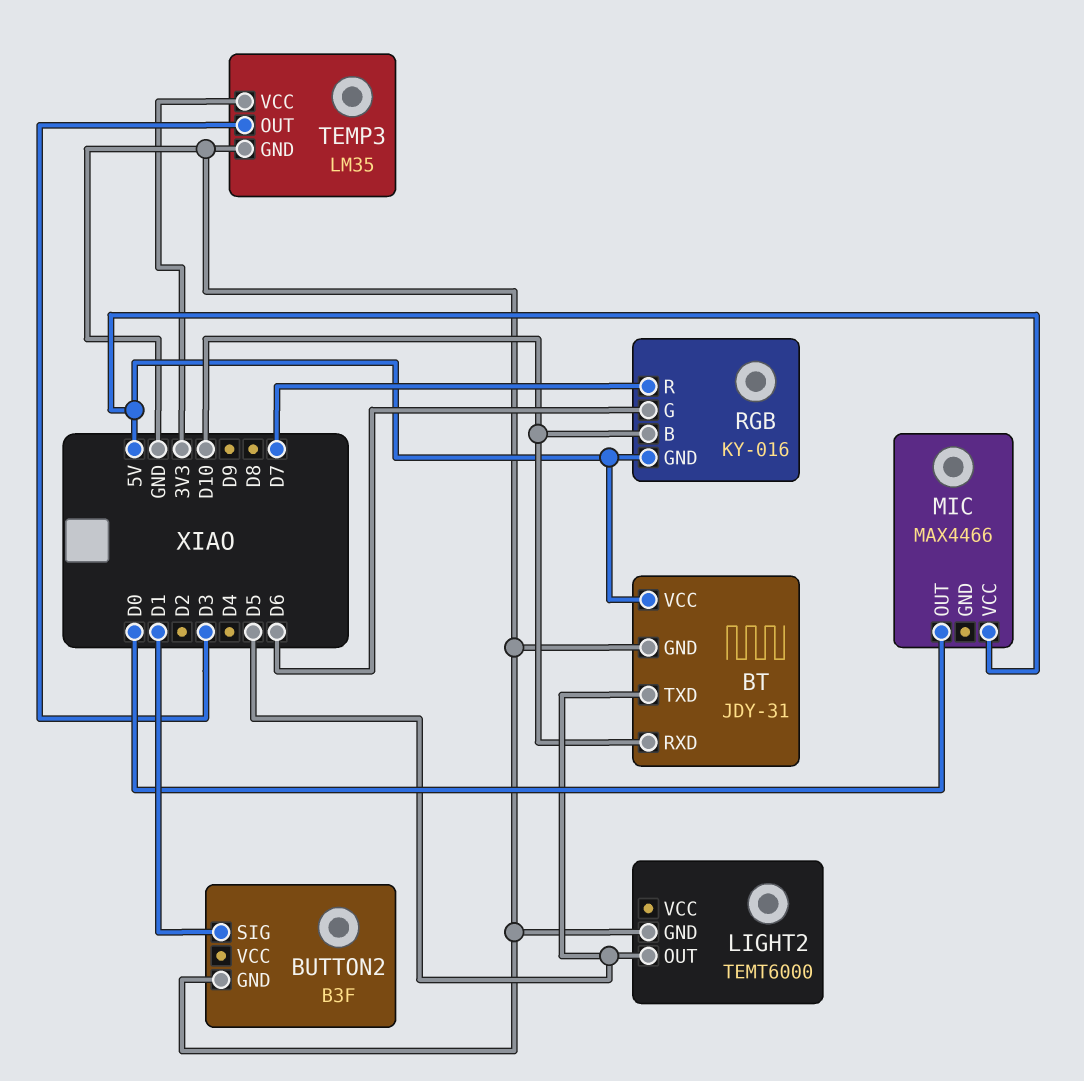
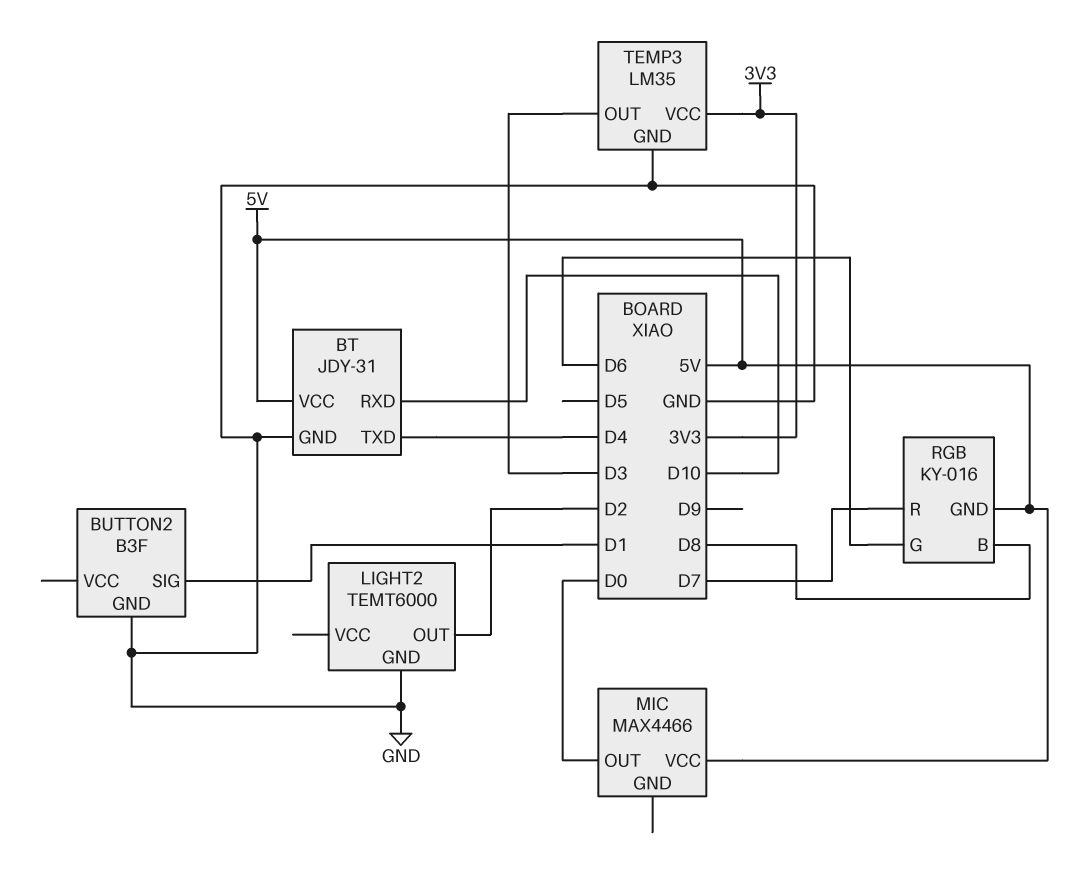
BT pin TXD: D5 -> D4
LIGHT2 pin OUT: D5 -> D2
RGB pin B: D10 -> D8

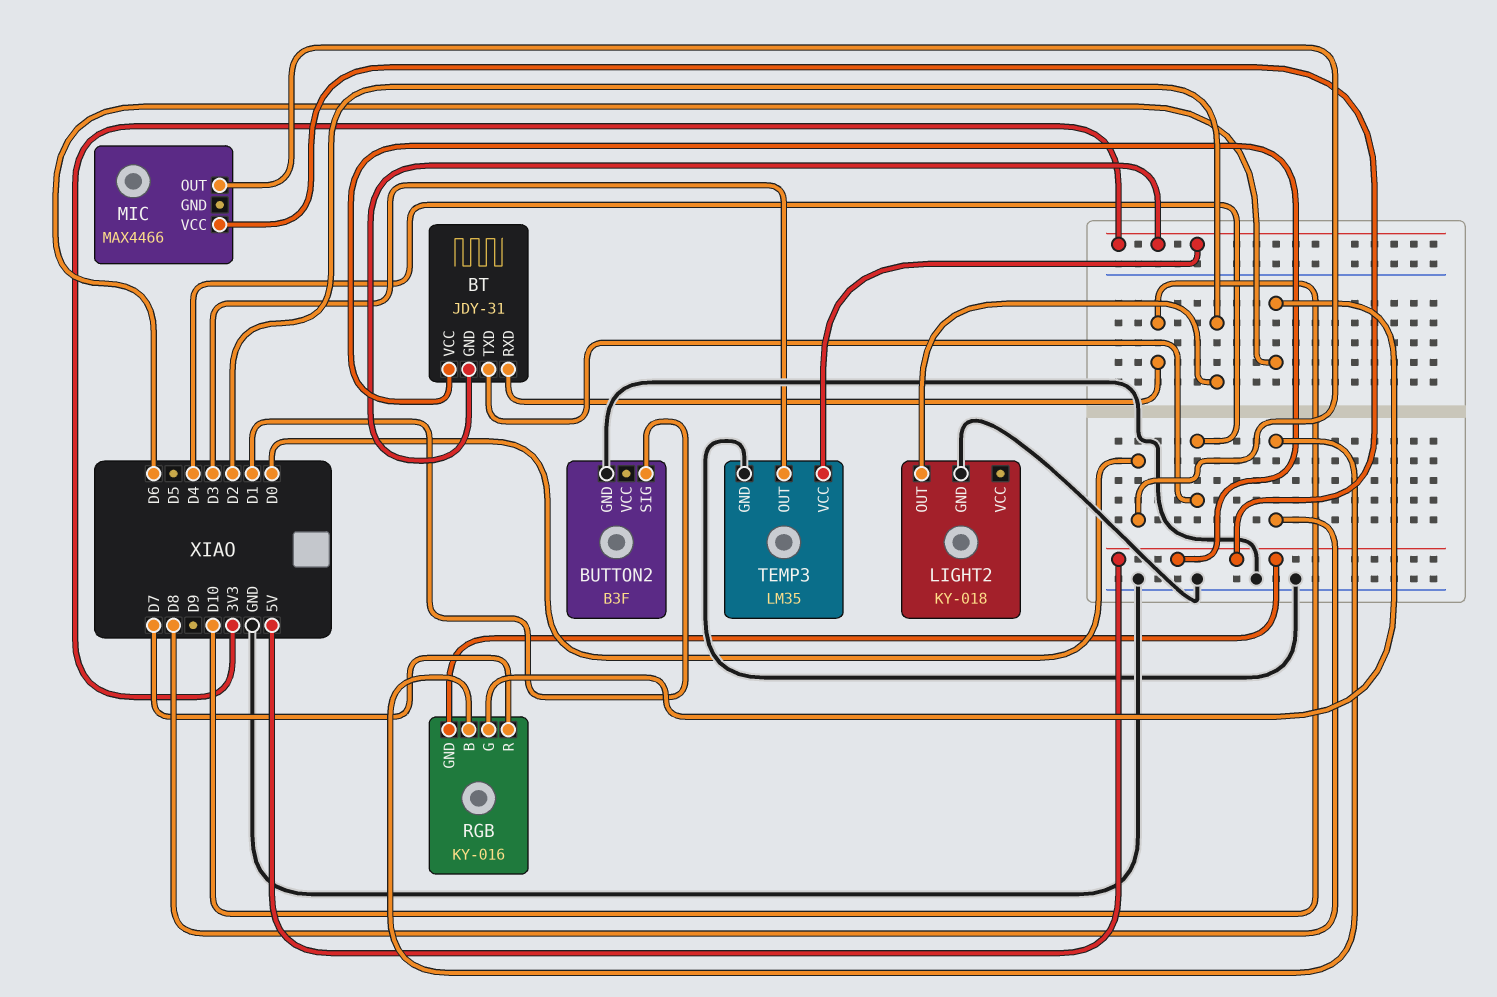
BT pin GND: GND -> 3V3
LIGHT2: TEMT6000 -> KY-018

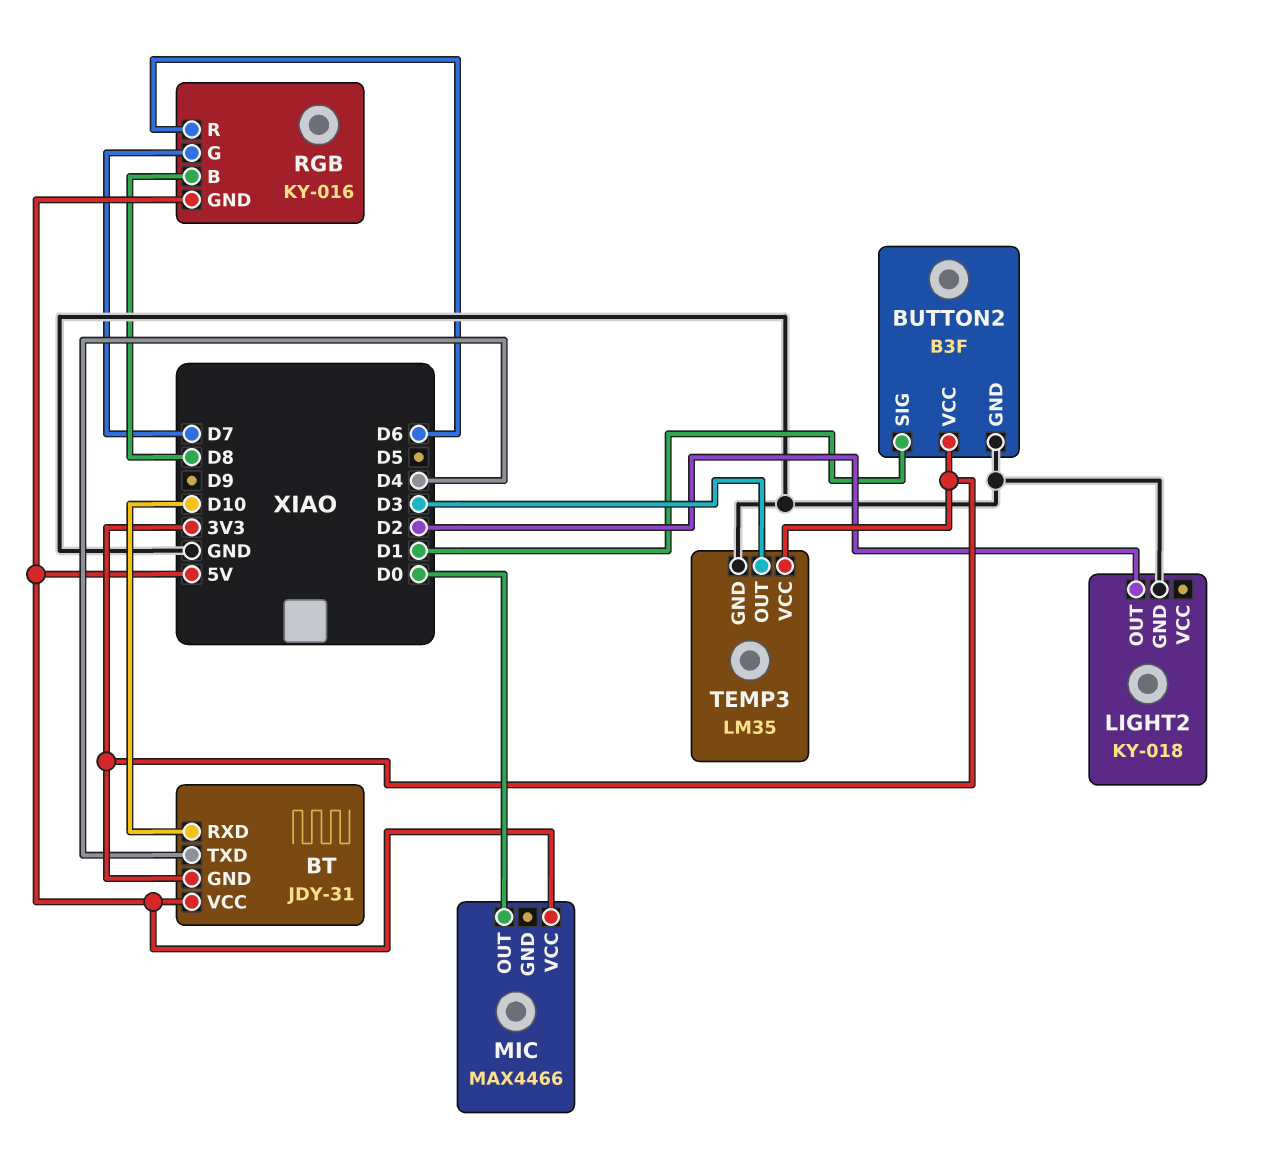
BUTTON2 pin VCC: none -> 3V3
RGB pin G: D6 -> D7
RGB pin R: D7 -> D6

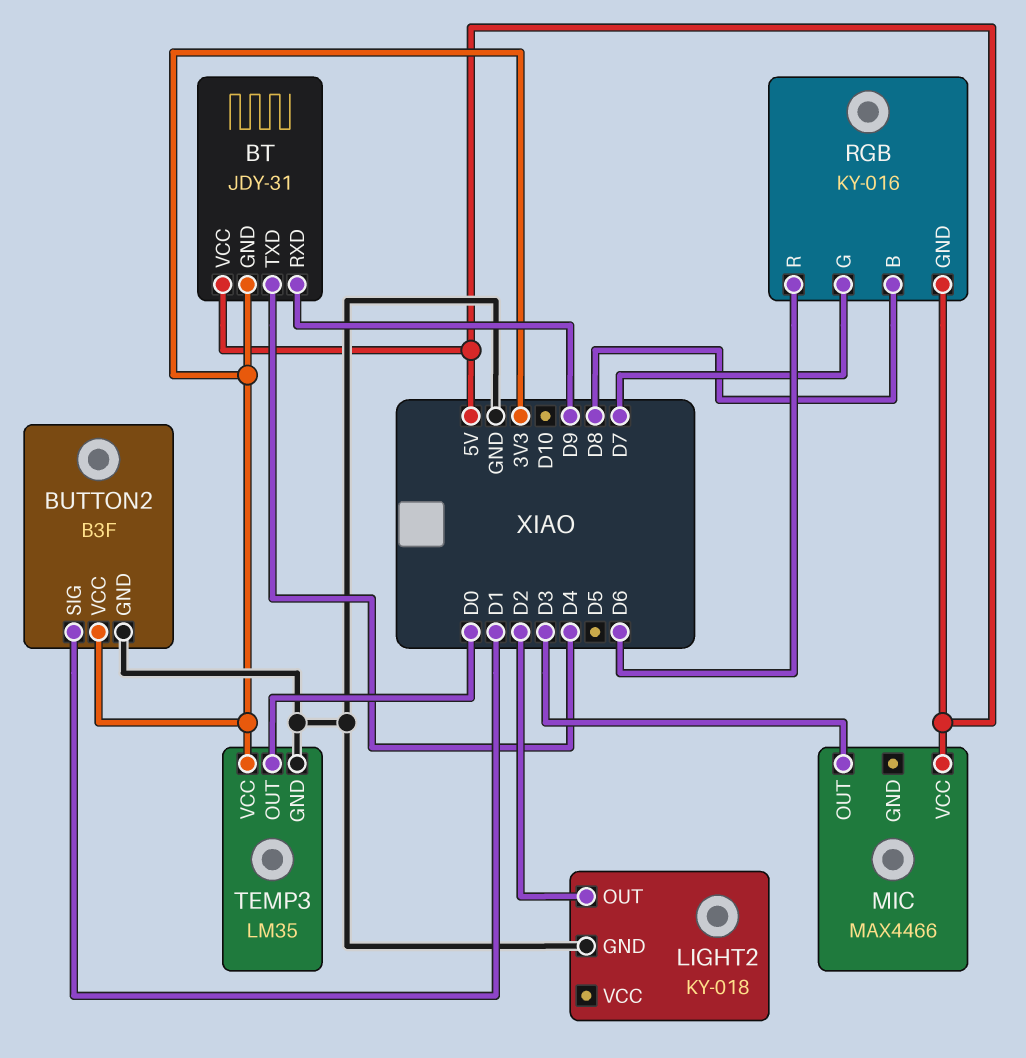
BT pin RXD: D10 -> D9
MIC pin OUT: D0 -> D3
TEMP3 pin OUT: D3 -> D0

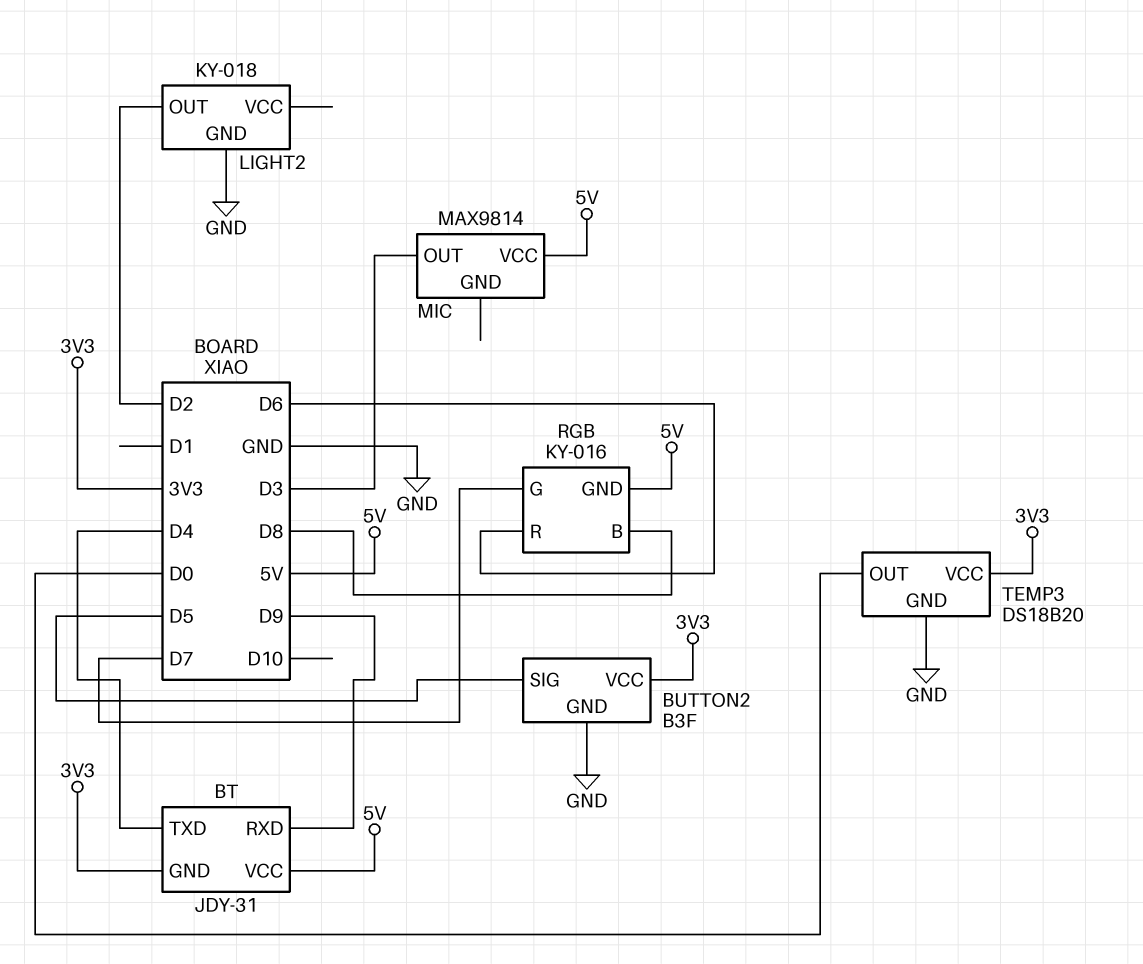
BUTTON2 pin SIG: D1 -> D5
MIC: MAX4466 -> MAX9814
TEMP3: LM35 -> DS18B20

